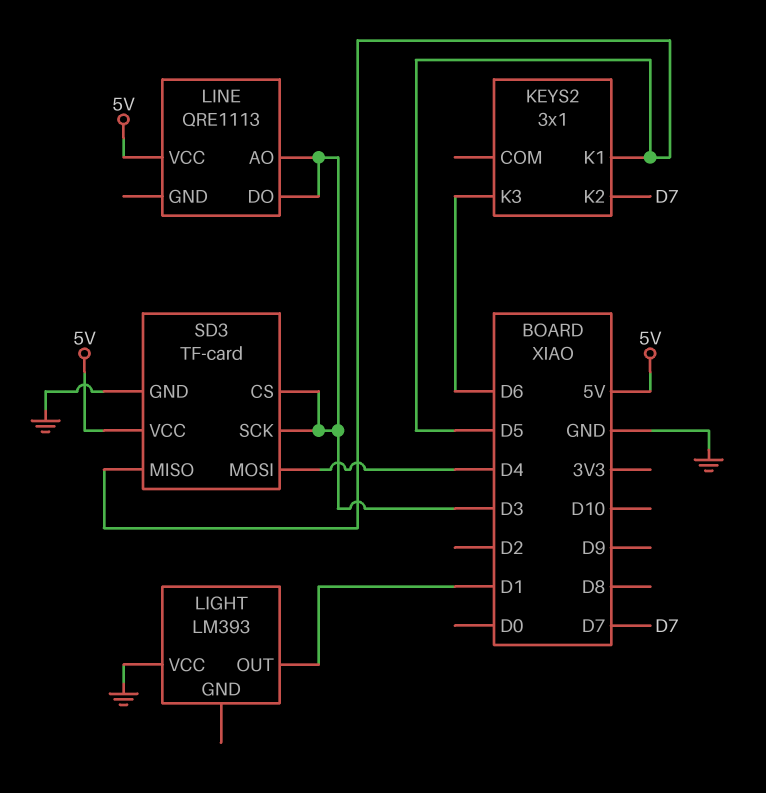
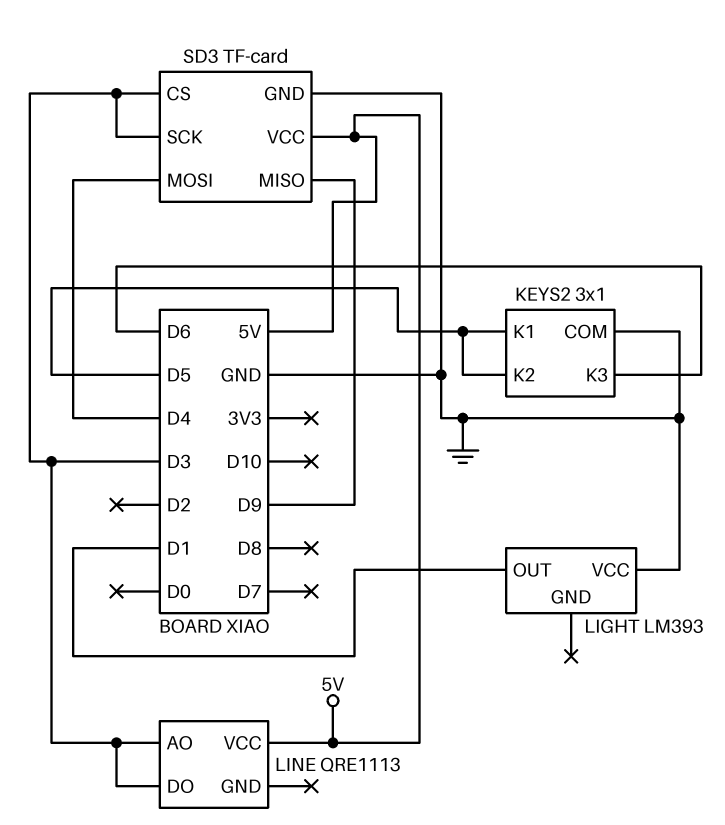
KEYS2 pin COM: none -> GND
KEYS2 pin K2: D7 -> D5
SD3 pin MISO: D5 -> D9

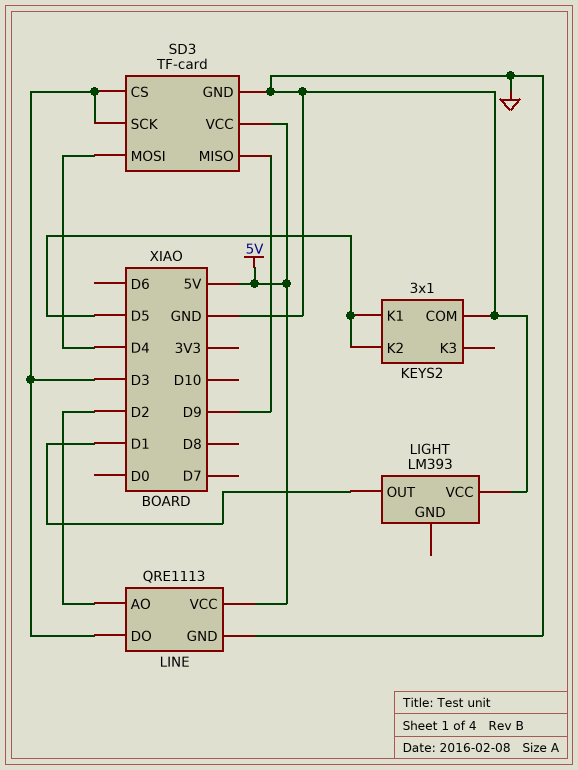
KEYS2 pin K3: D6 -> none
LINE pin AO: D3 -> D2
LINE pin GND: none -> GND

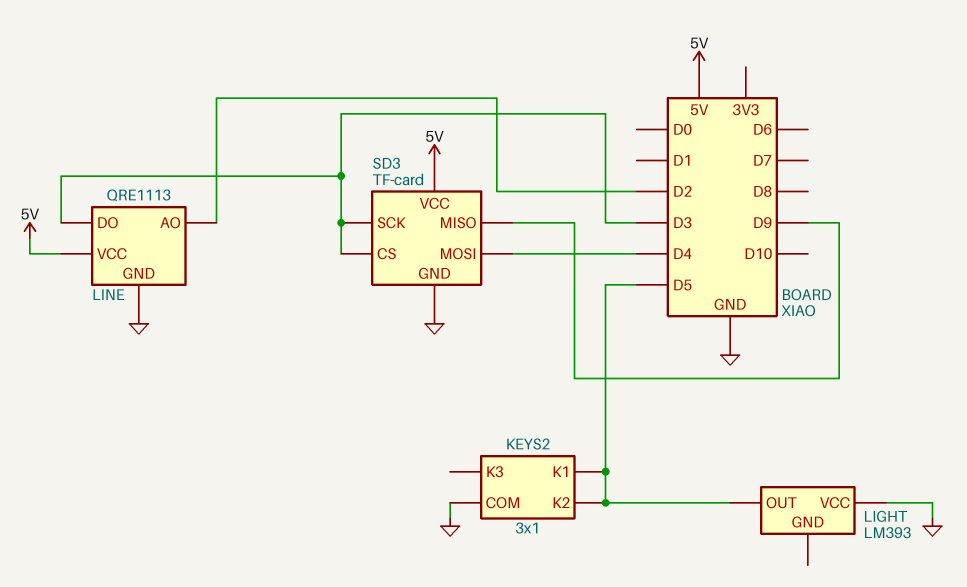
LIGHT pin OUT: D1 -> D5

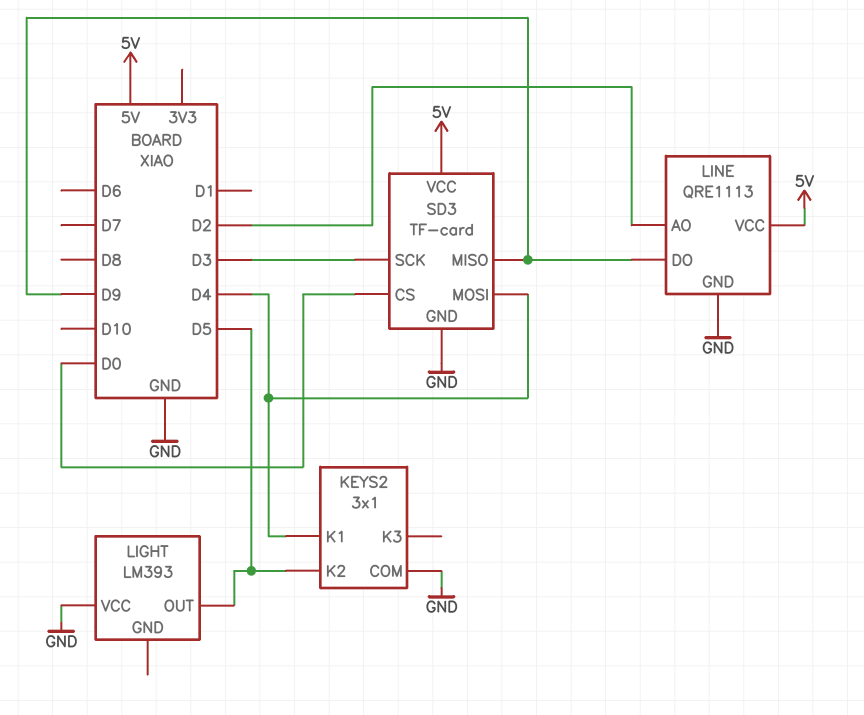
KEYS2 pin K1: D5 -> D4
LINE pin DO: D3 -> D9
SD3 pin CS: D3 -> D0

